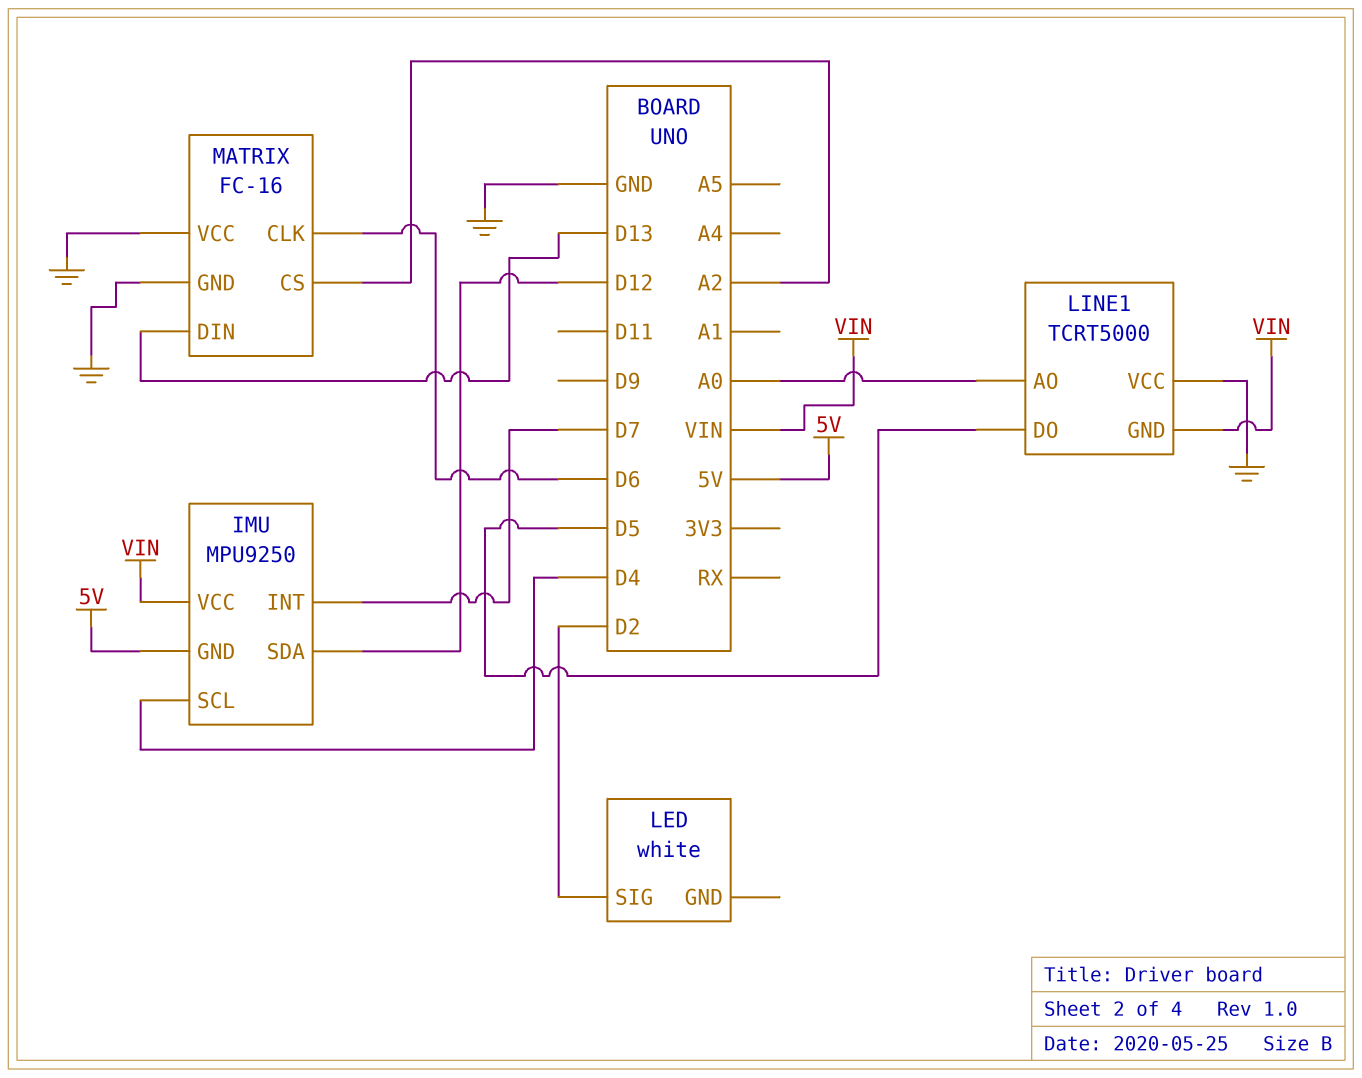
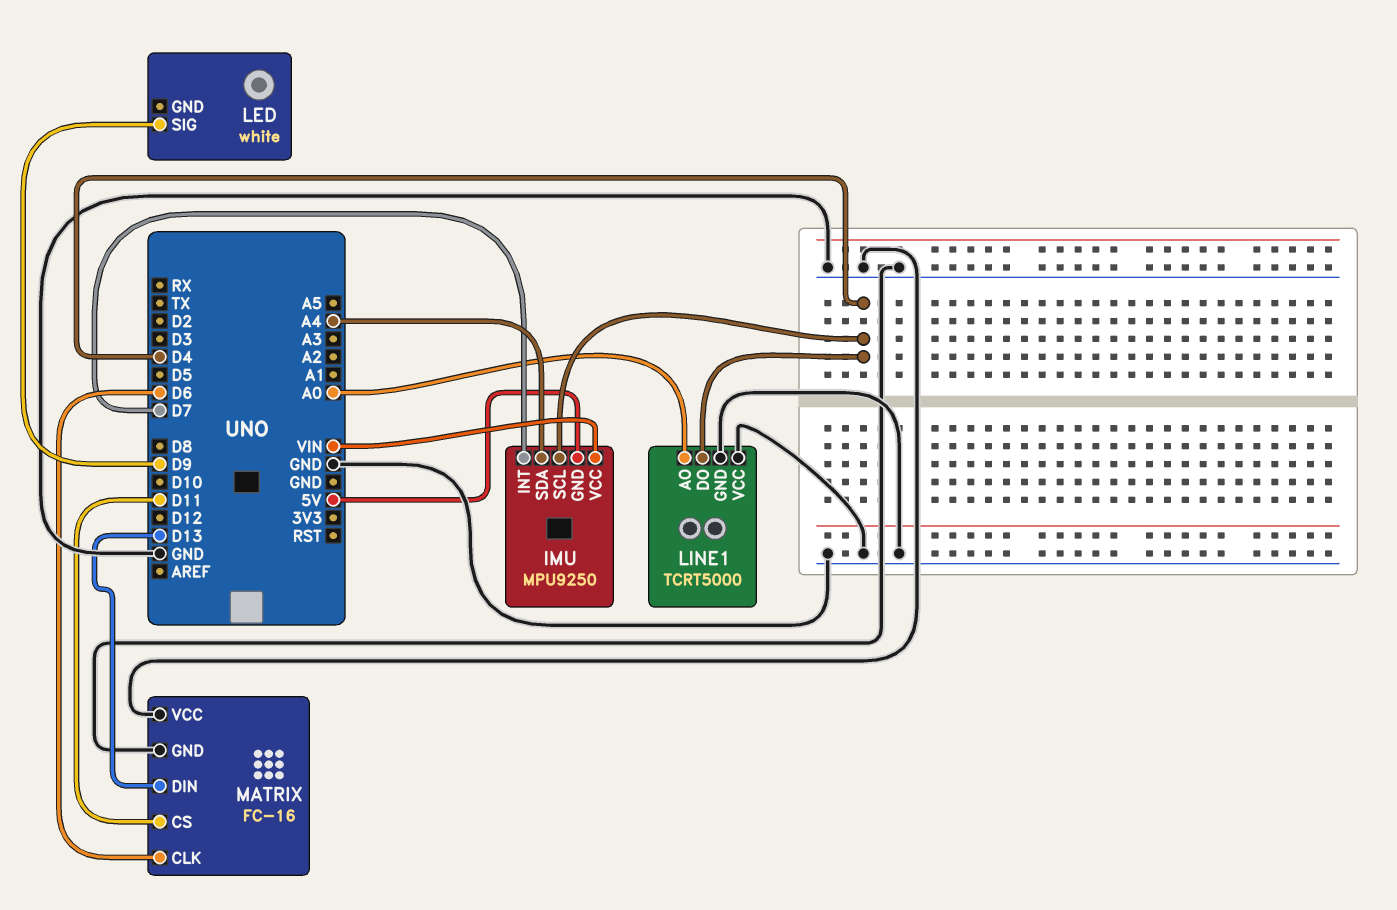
IMU pin SDA: D12 -> A4
LED pin SIG: D2 -> D9
LINE1 pin DO: D5 -> D4
LINE1 pin GND: VIN -> GND
MATRIX pin CS: A2 -> D11

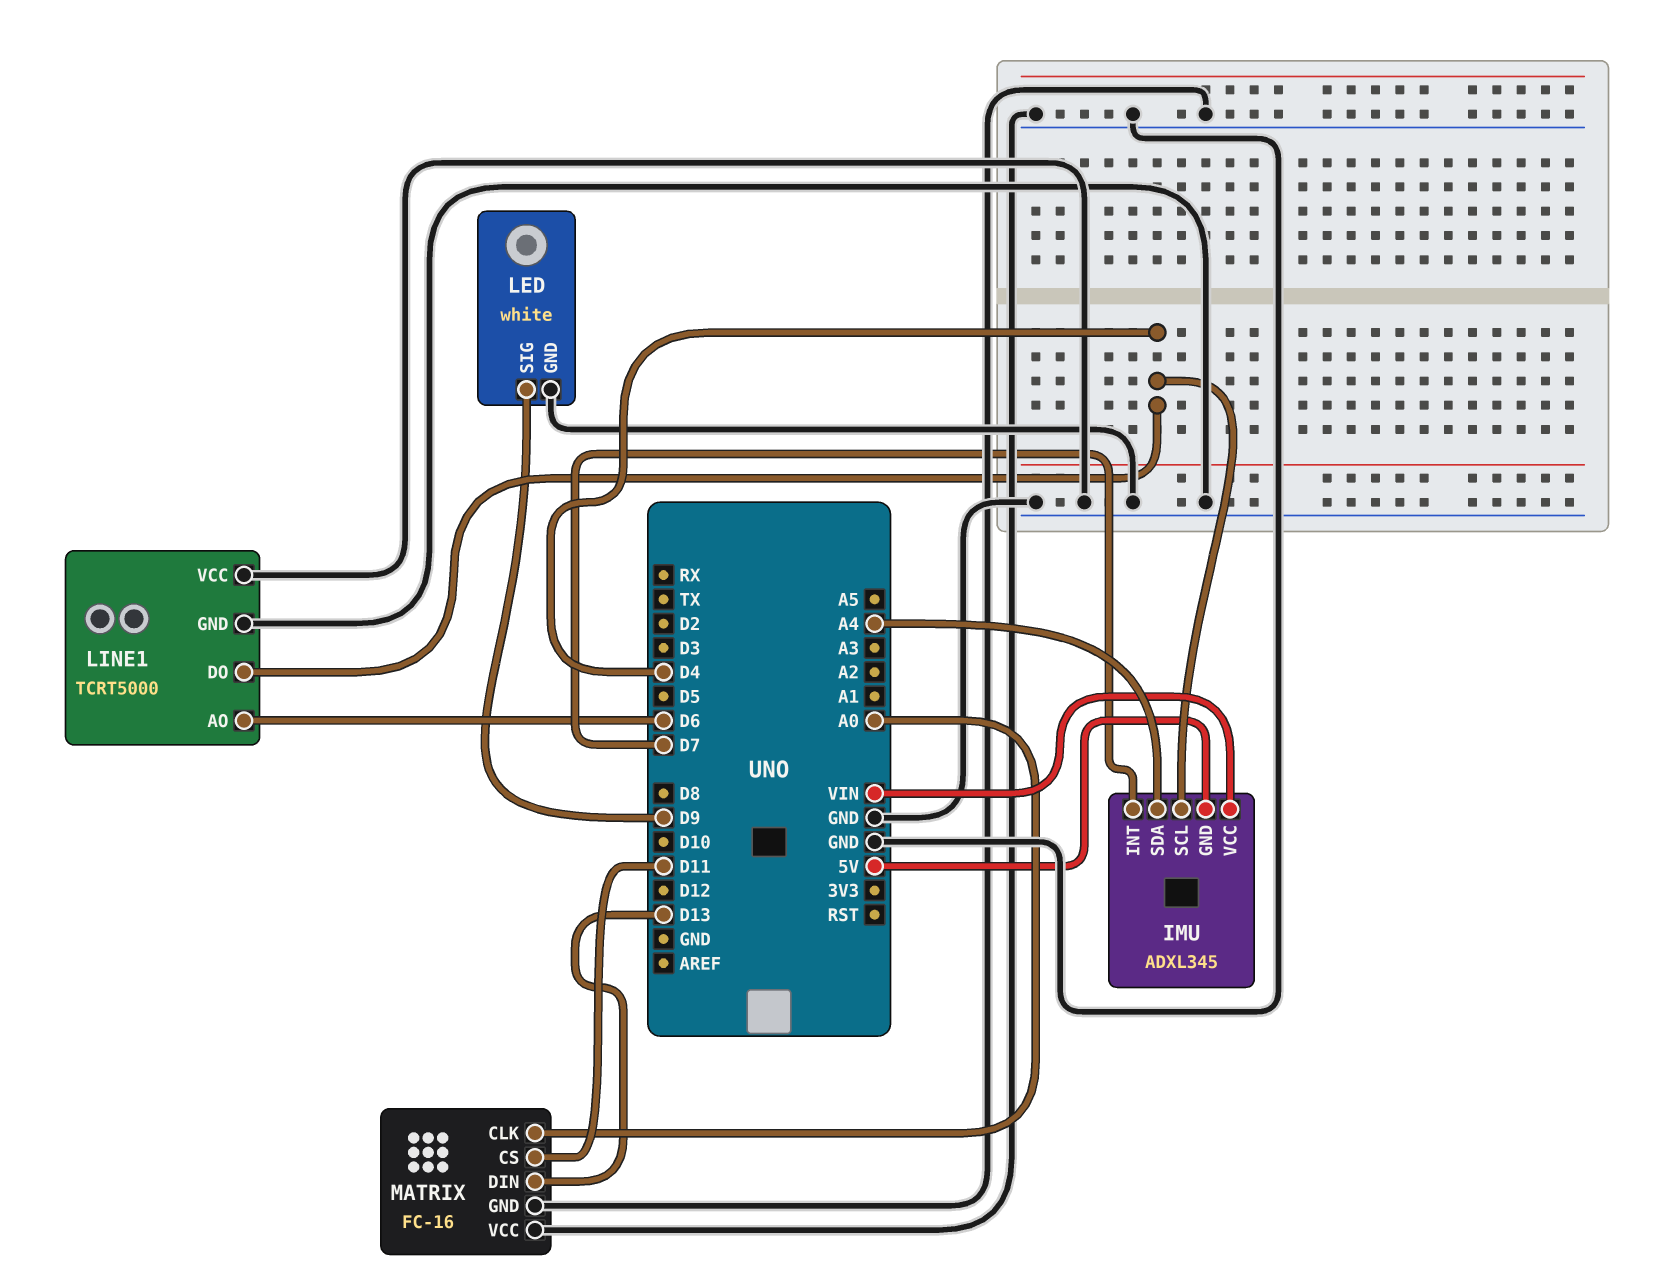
IMU: MPU9250 -> ADXL345
LED pin GND: none -> GND
LINE1 pin AO: A0 -> D6
MATRIX pin CLK: D6 -> A0

